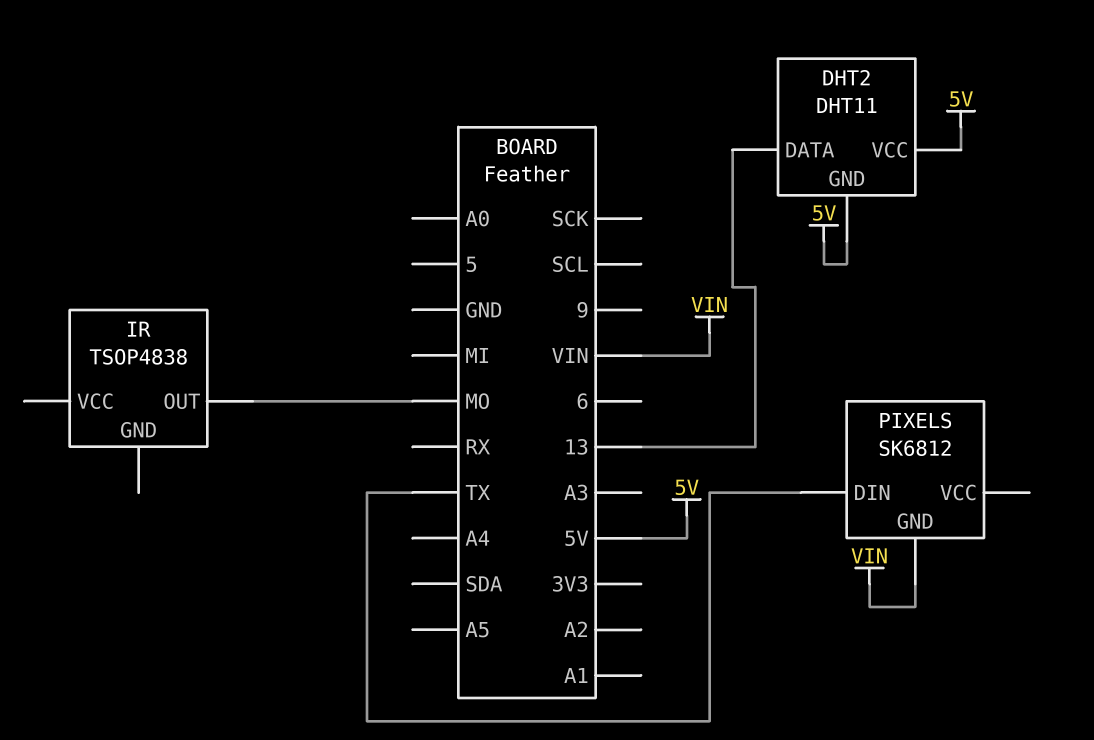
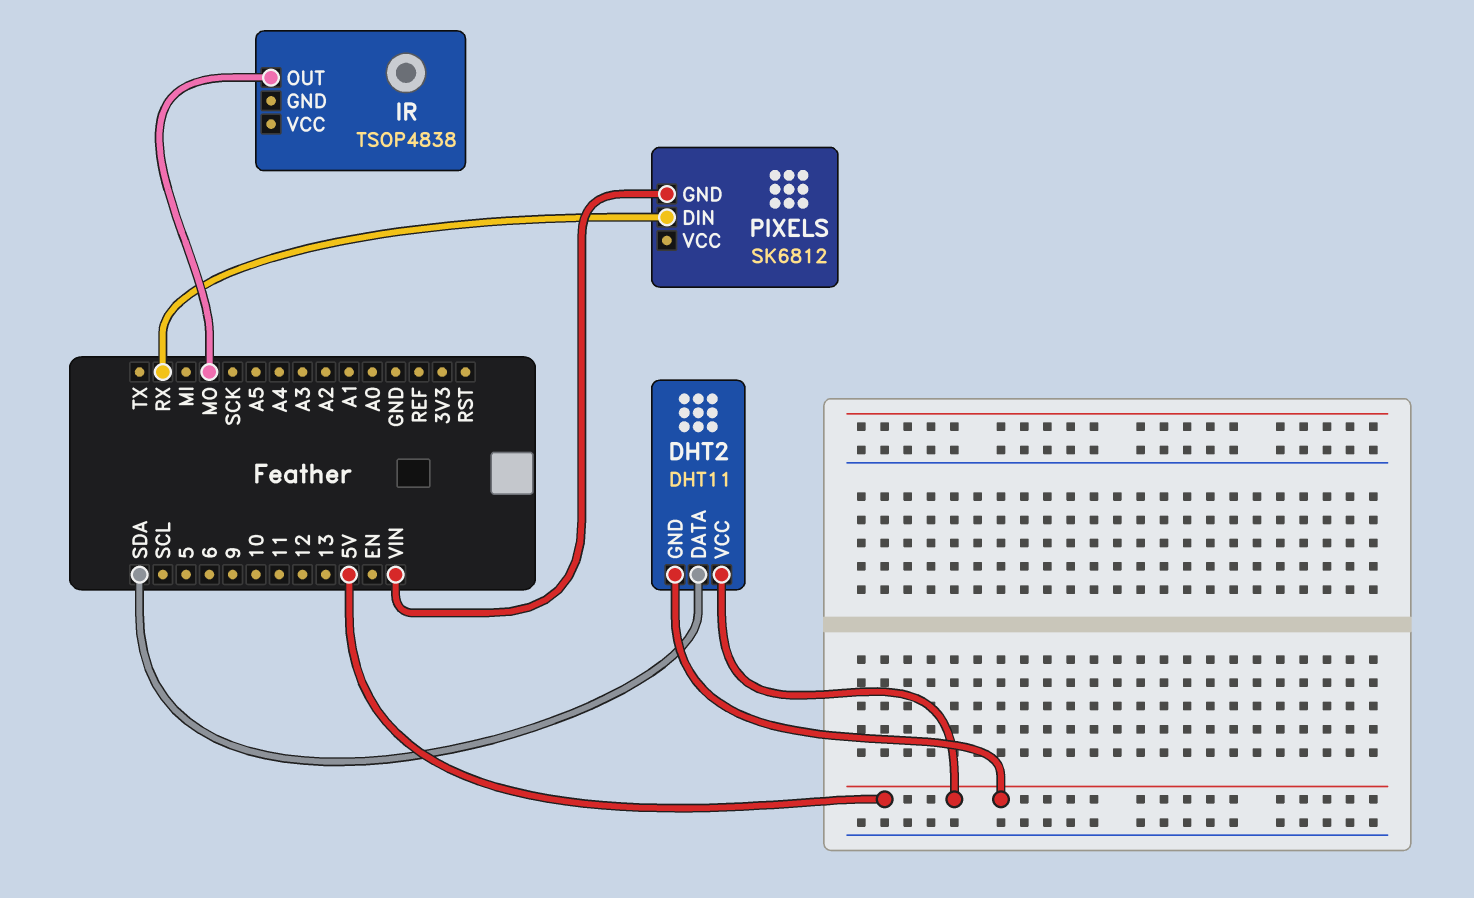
DHT2 pin DATA: 13 -> SDA
PIXELS pin DIN: TX -> RX

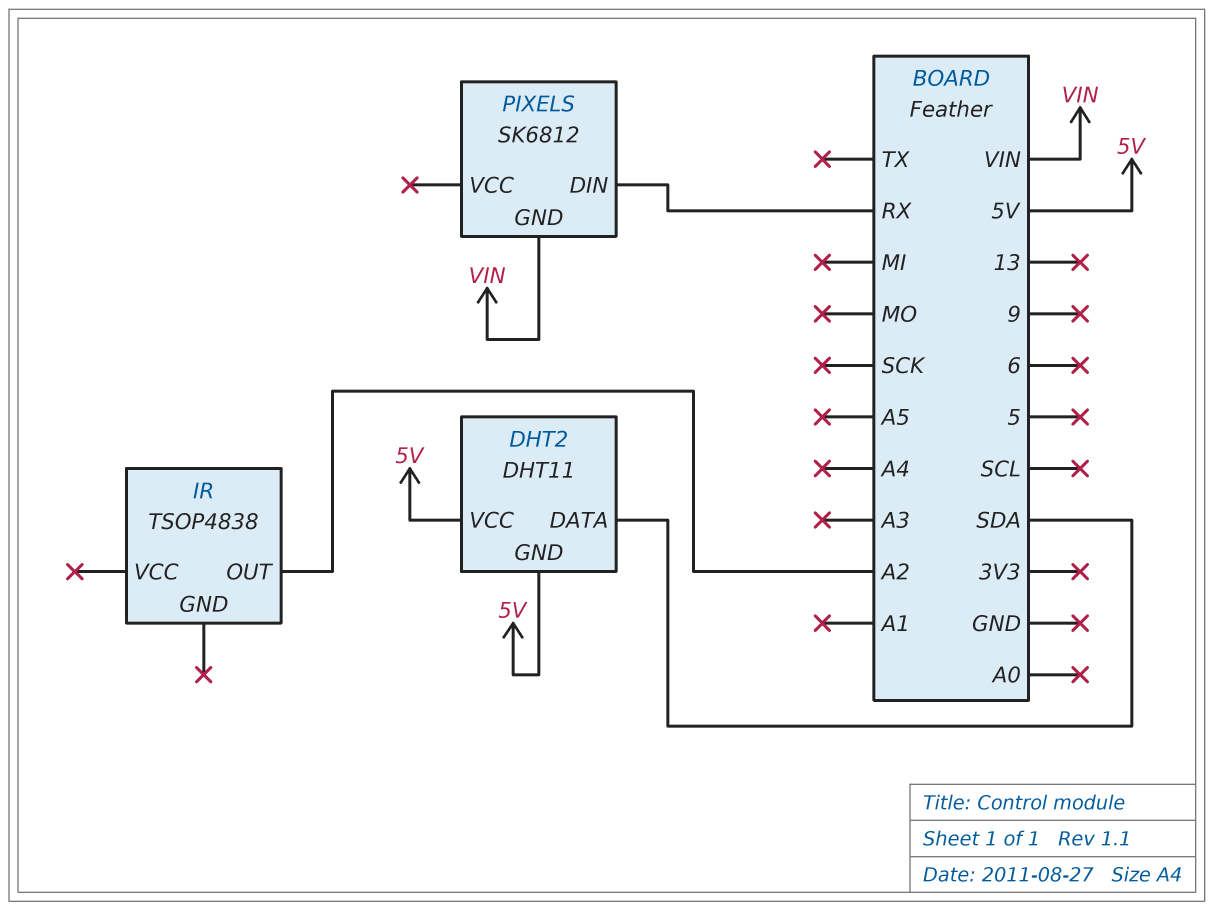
IR pin OUT: MO -> A2

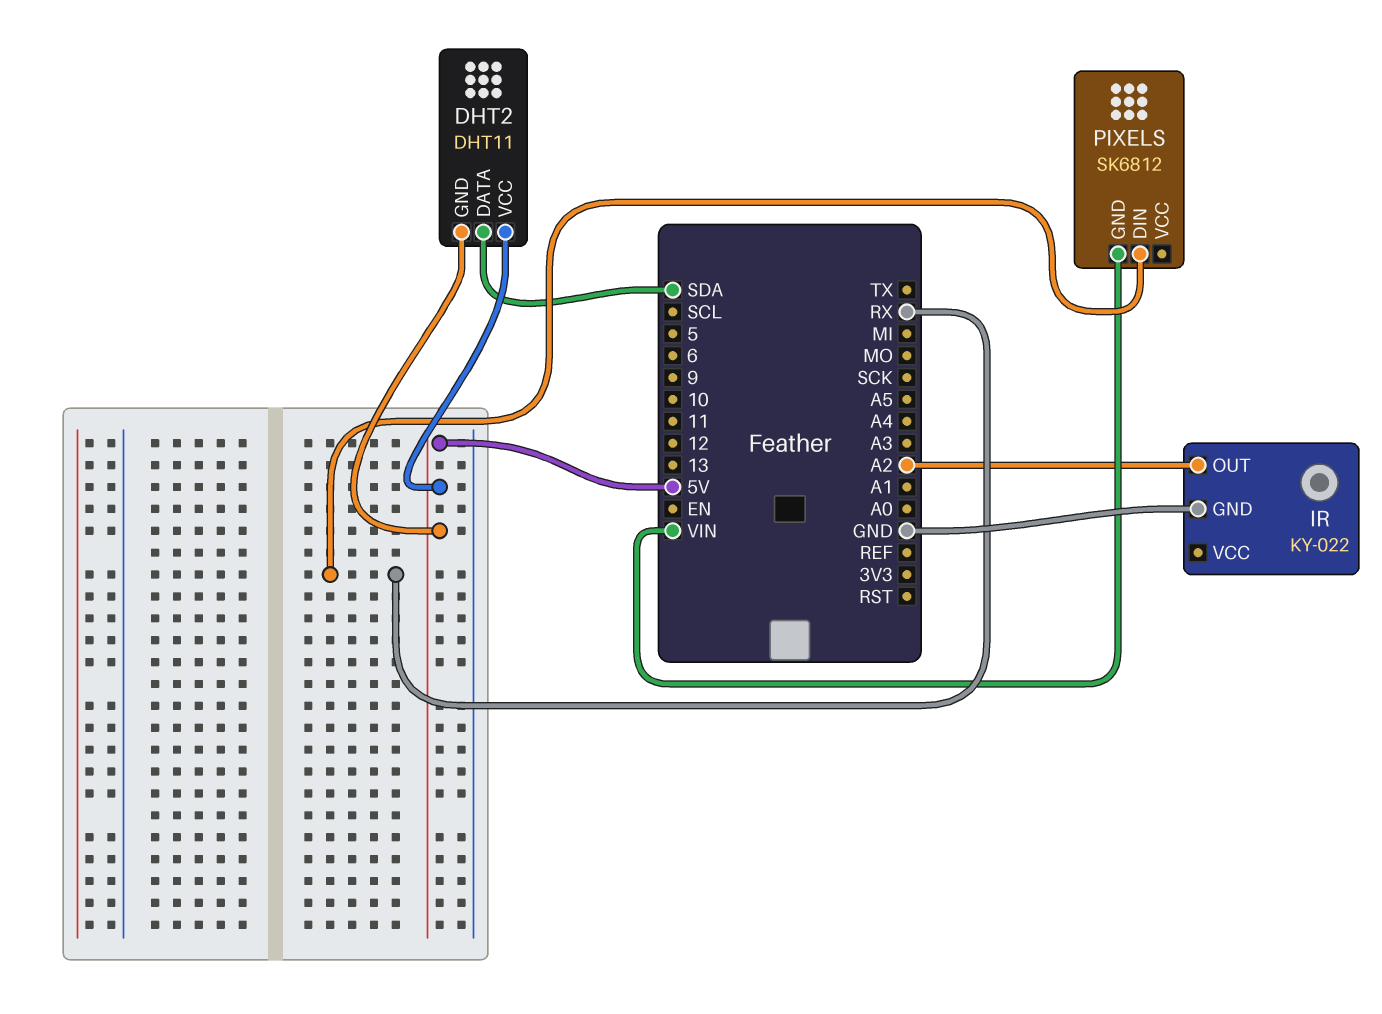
IR: TSOP4838 -> KY-022
IR pin GND: none -> GND

